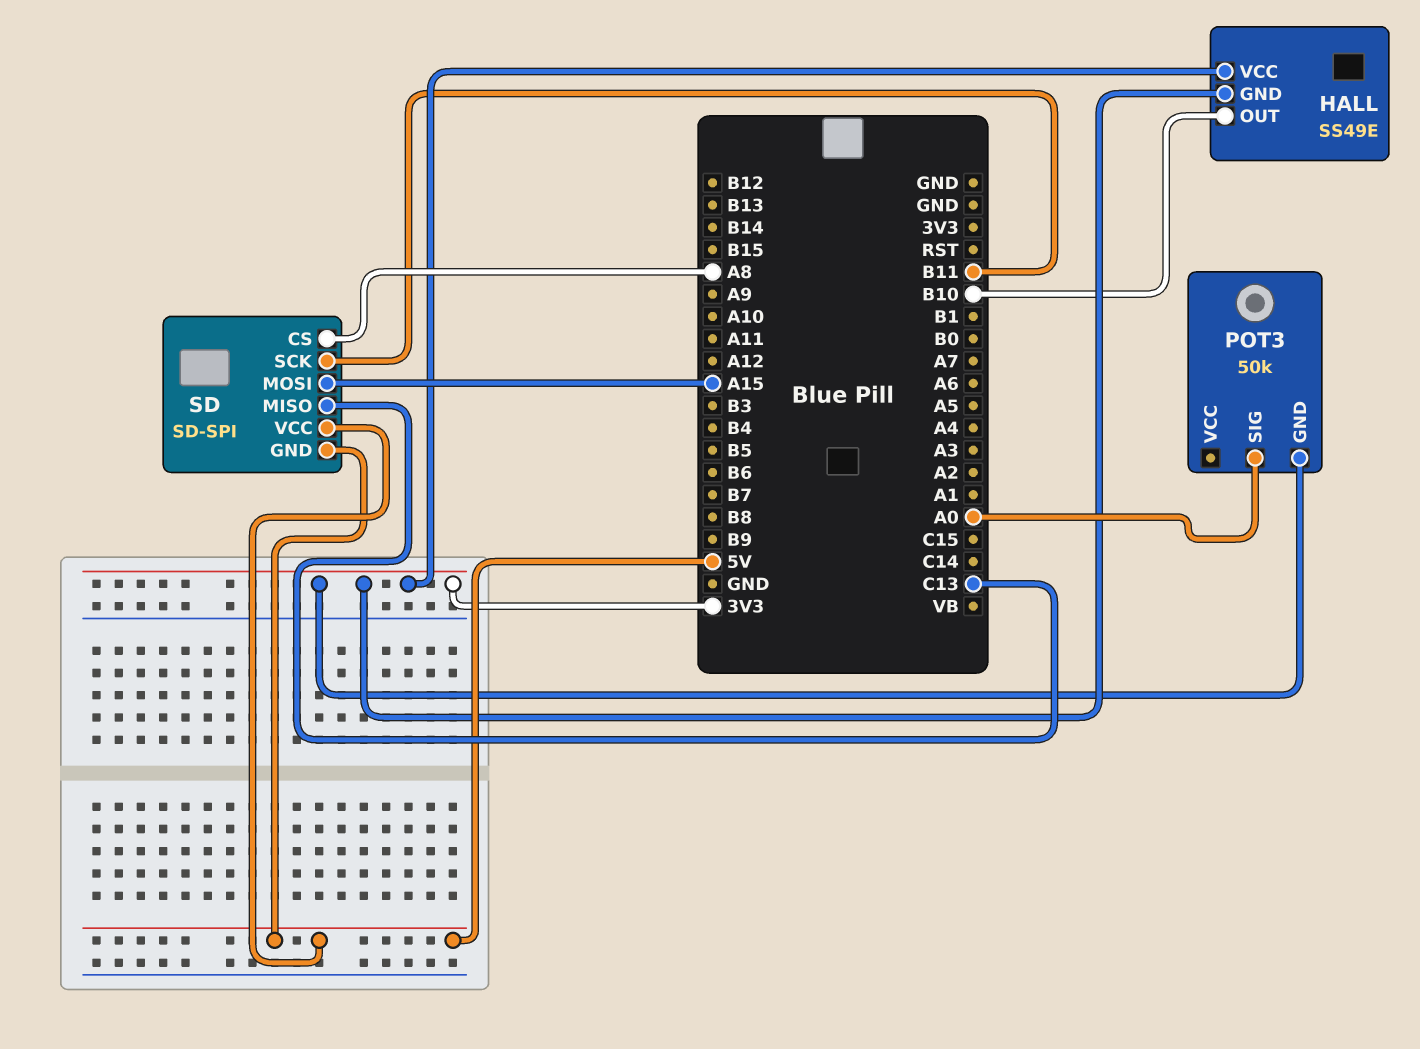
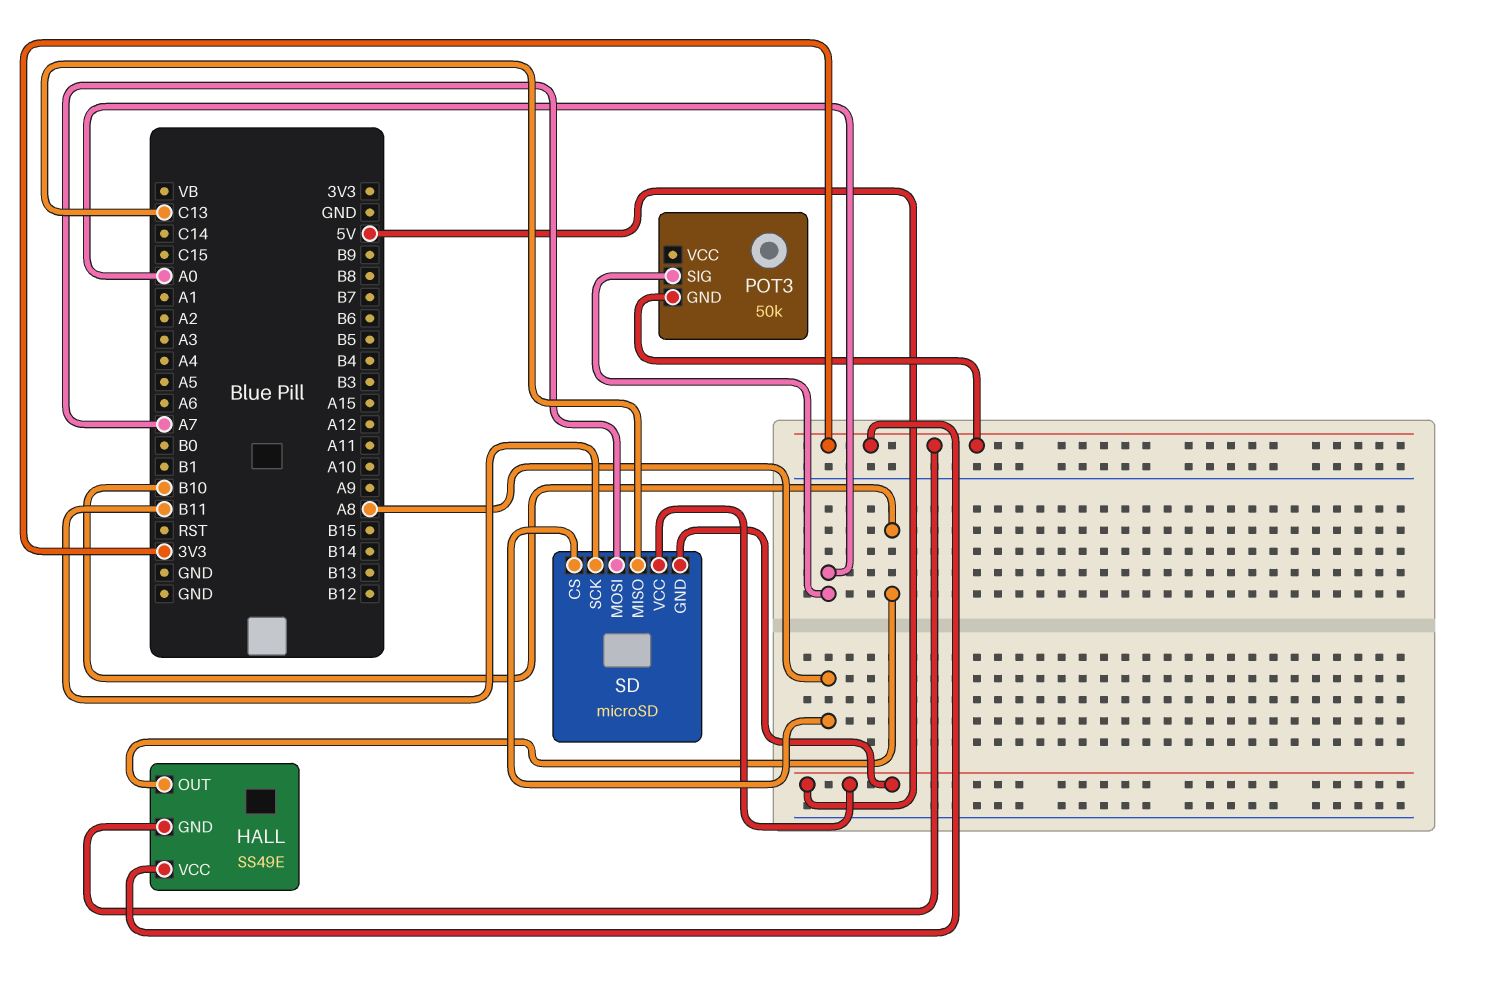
SD: SD-SPI -> microSD
SD pin MOSI: A15 -> A7

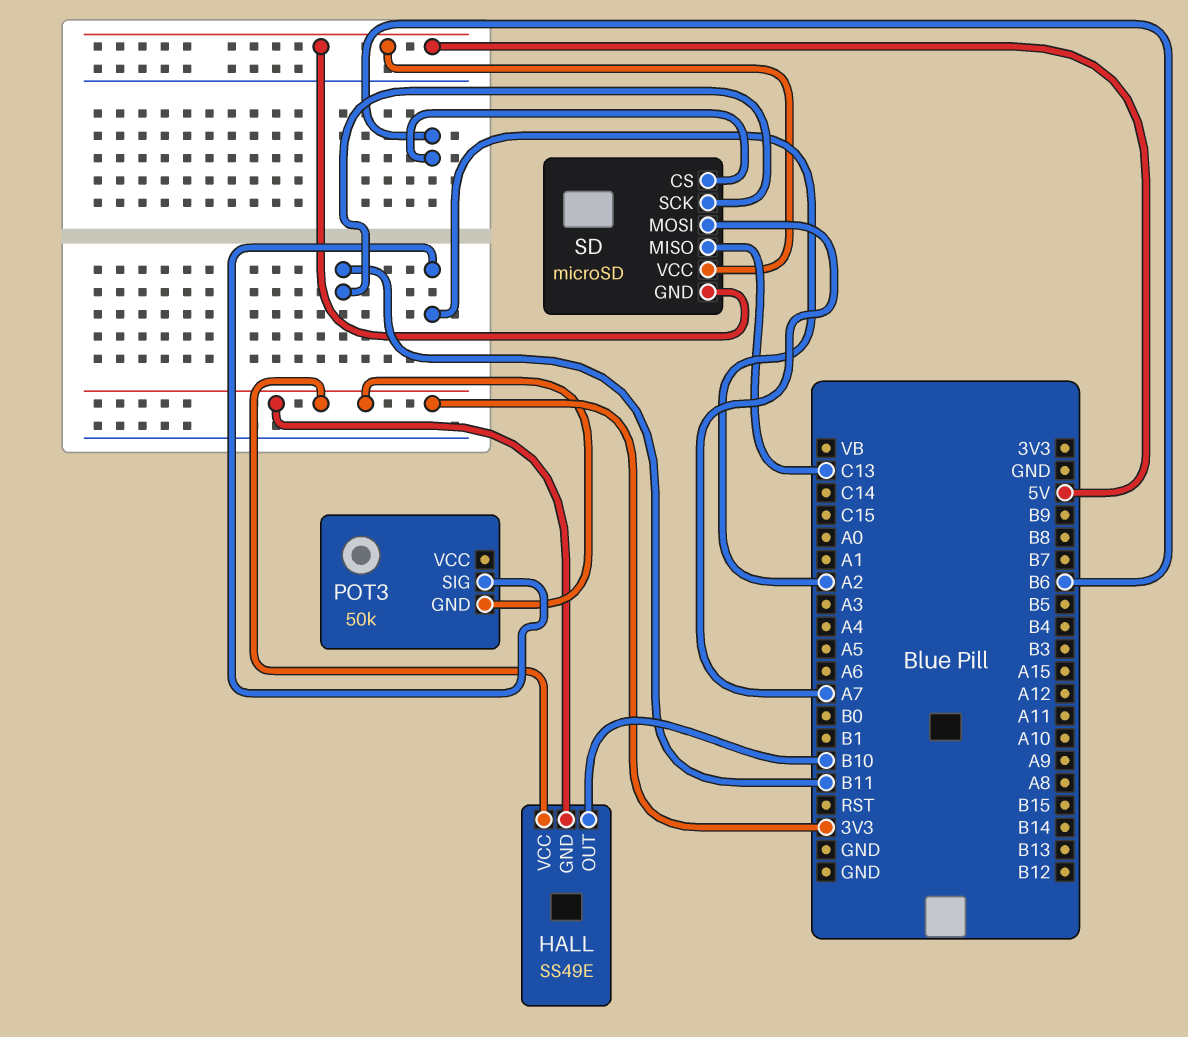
POT3 pin SIG: A0 -> A2
SD pin CS: A8 -> B6

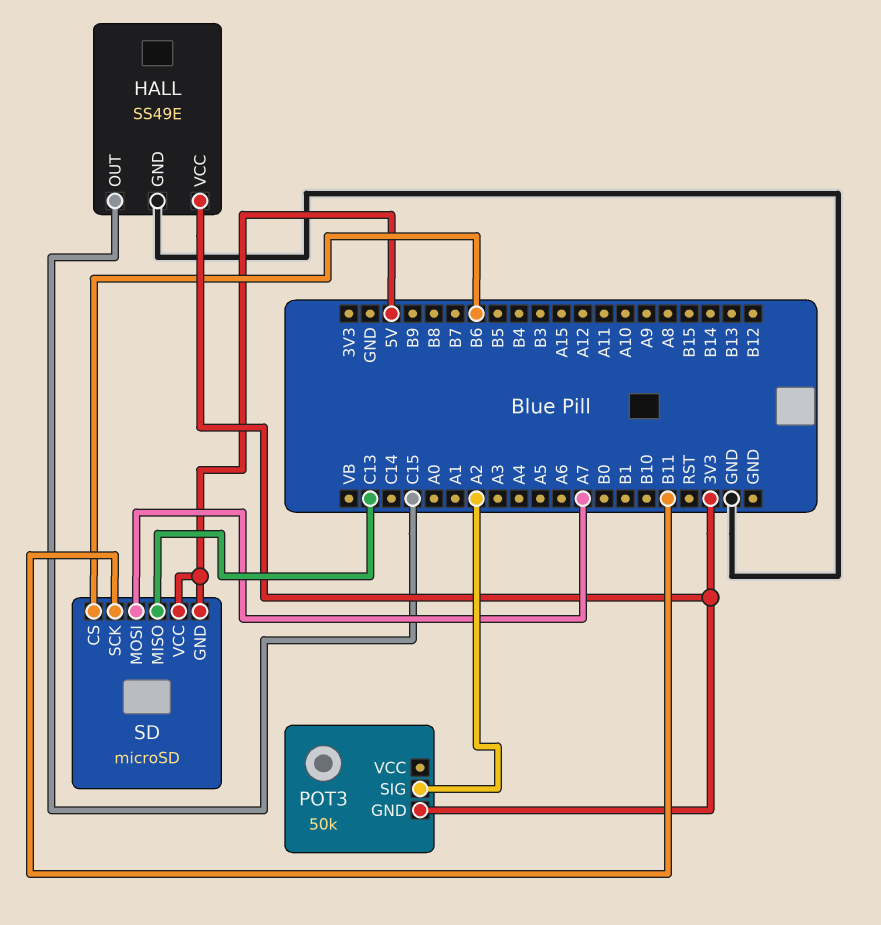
HALL pin GND: 3V3 -> GND
HALL pin OUT: B10 -> C15

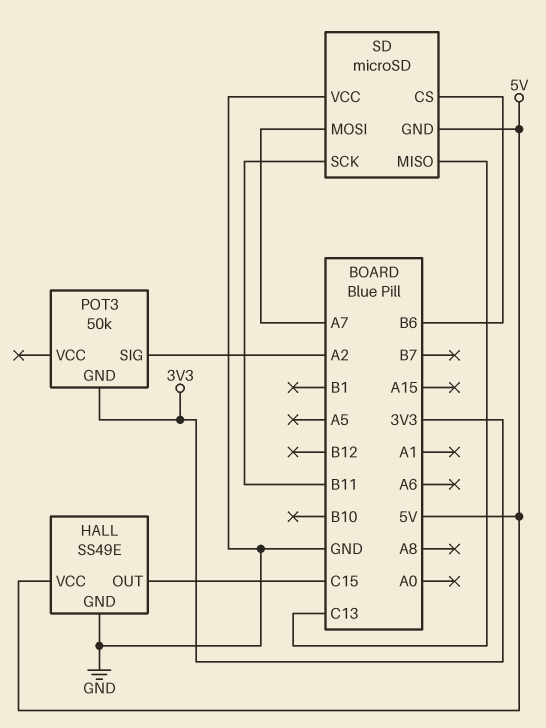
HALL pin VCC: 3V3 -> 5V
SD pin VCC: 5V -> GND

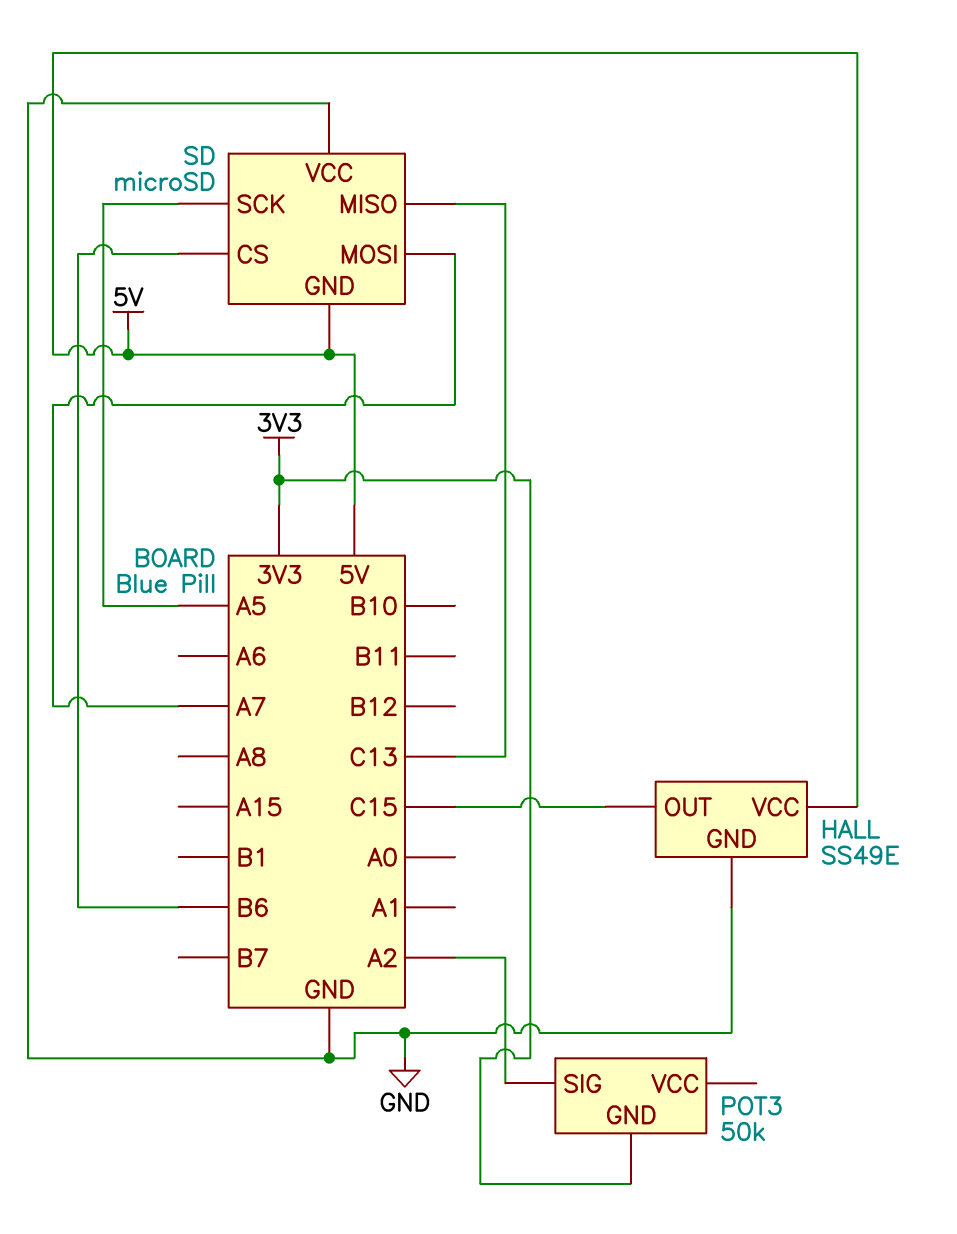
SD pin SCK: B11 -> A5

